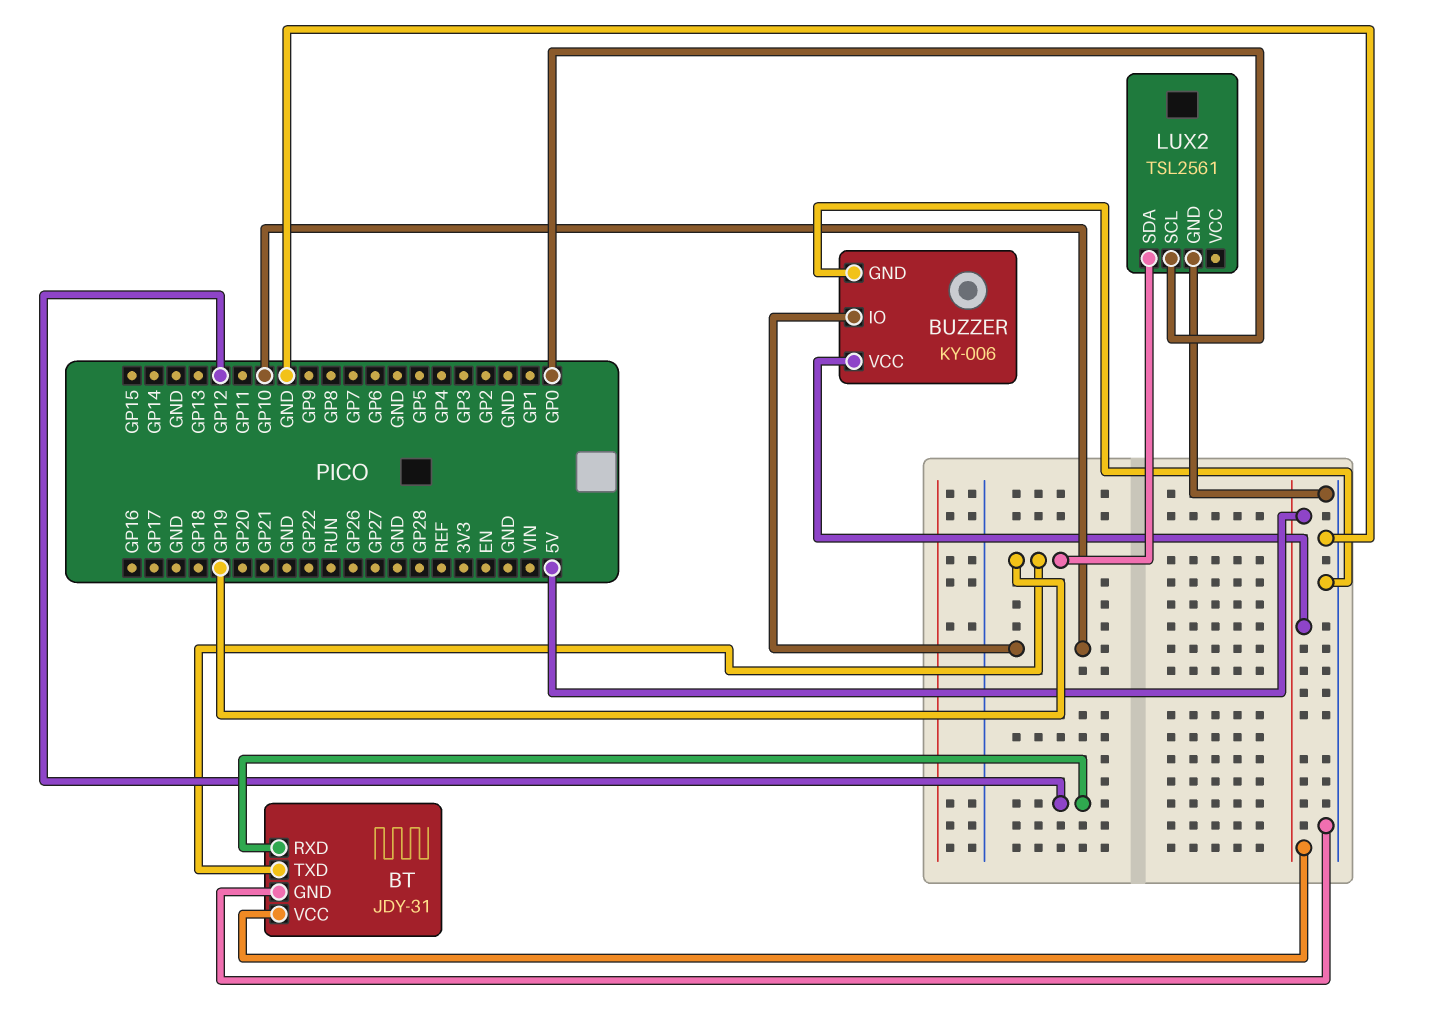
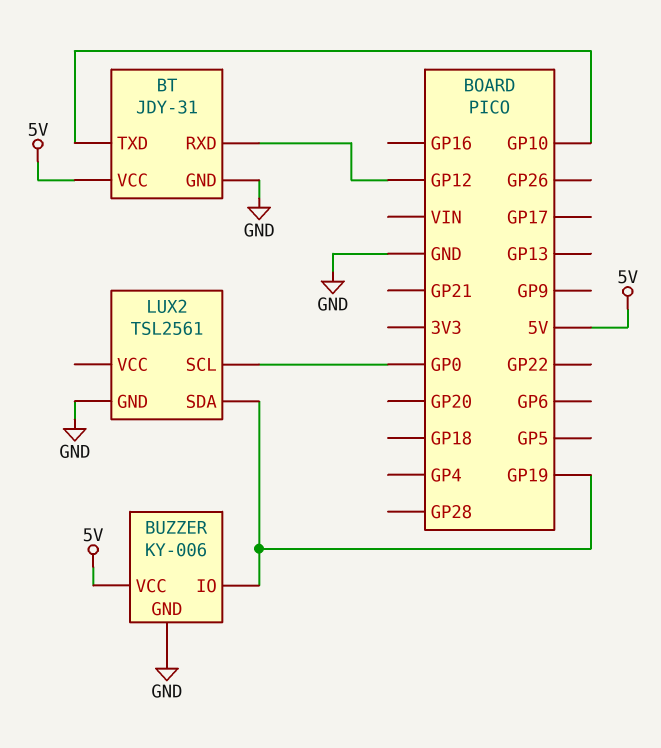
BT pin TXD: GP19 -> GP10
BUZZER pin IO: GP10 -> GP19

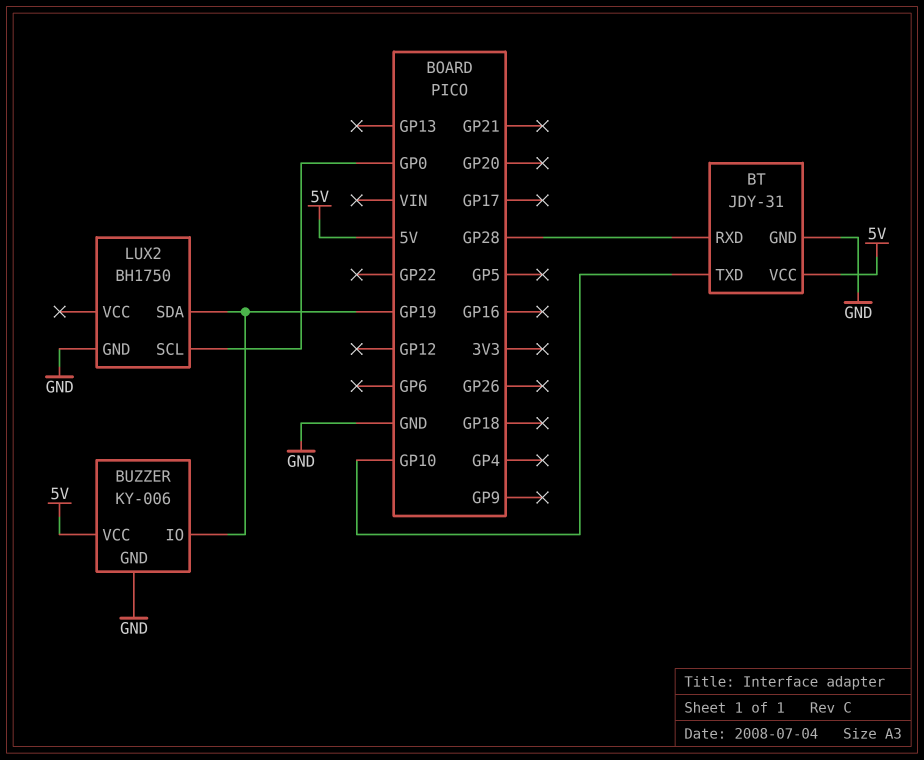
BT pin RXD: GP12 -> GP28
LUX2: TSL2561 -> BH1750

